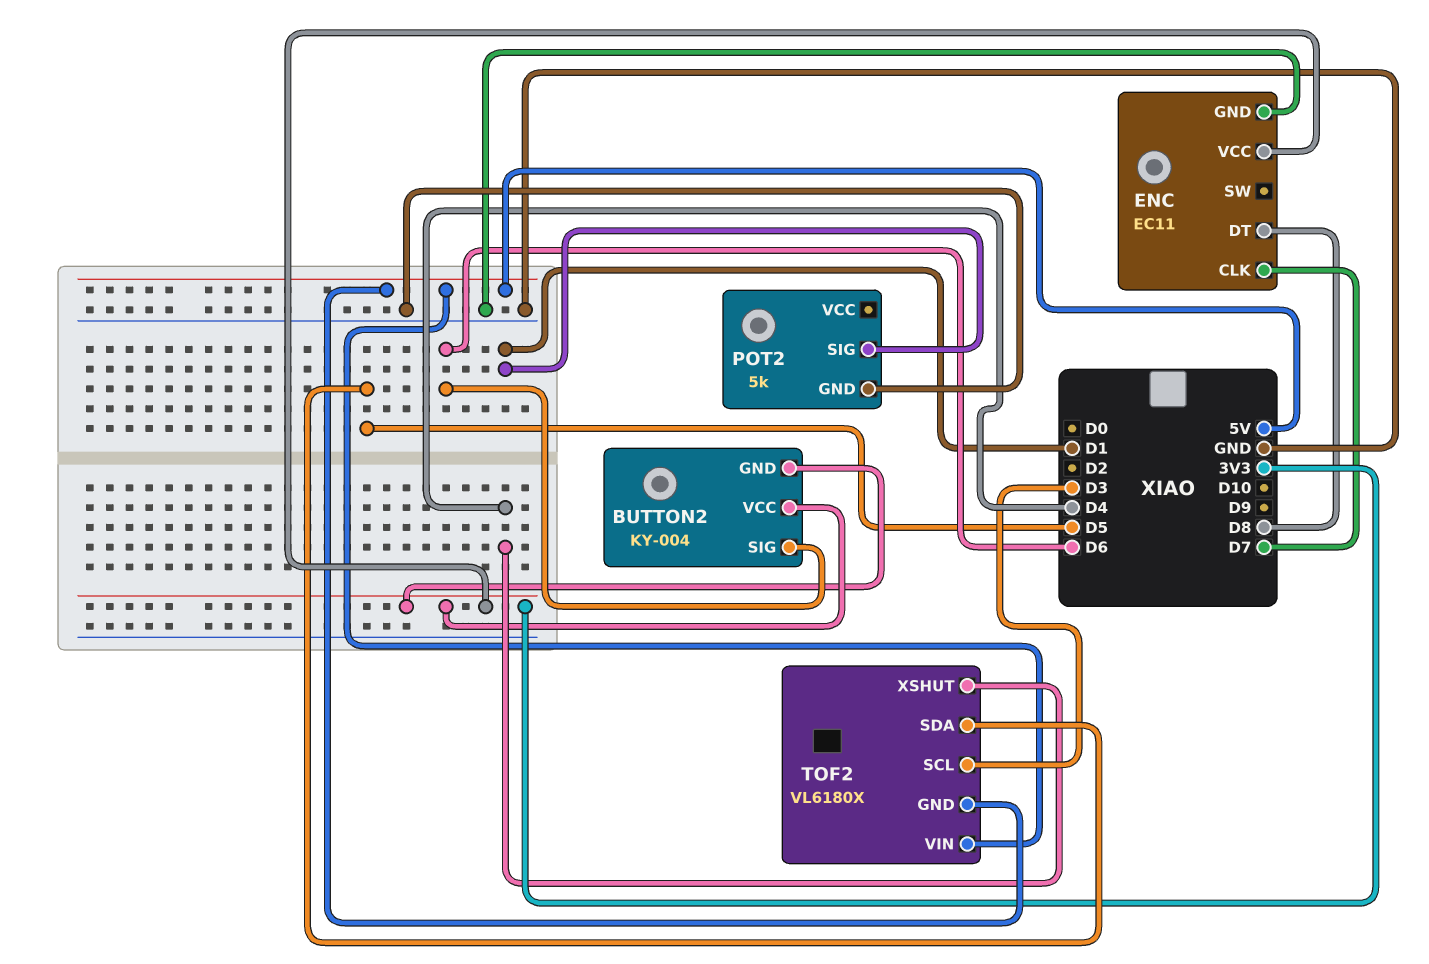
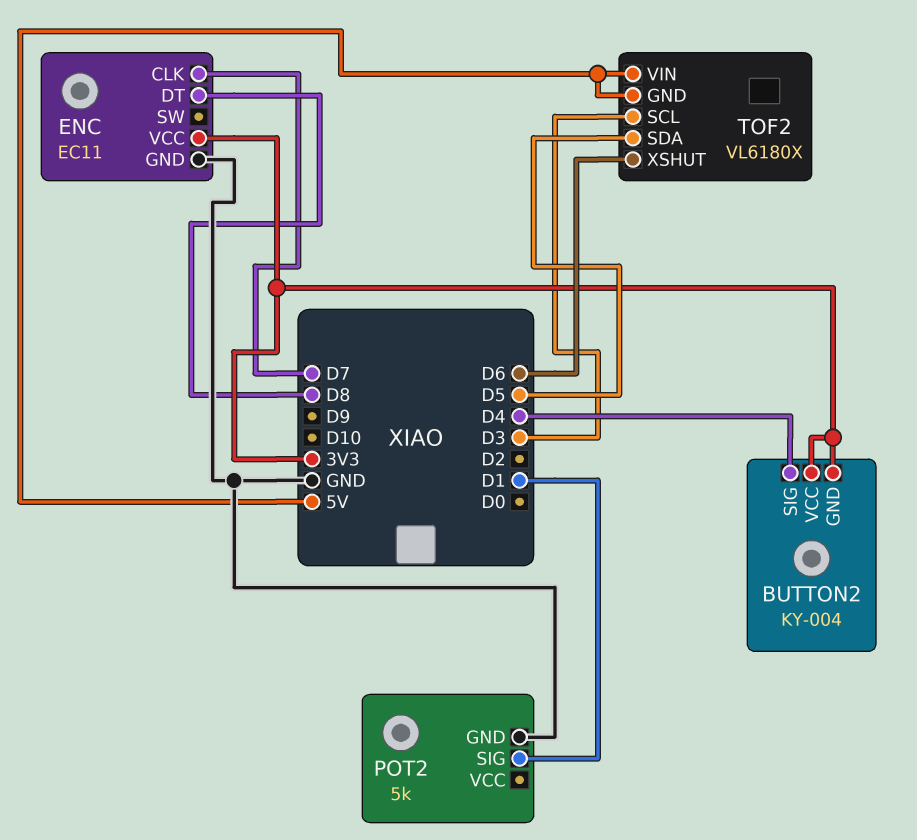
BUTTON2 pin SIG: D6 -> D4
TOF2 pin XSHUT: D4 -> D6

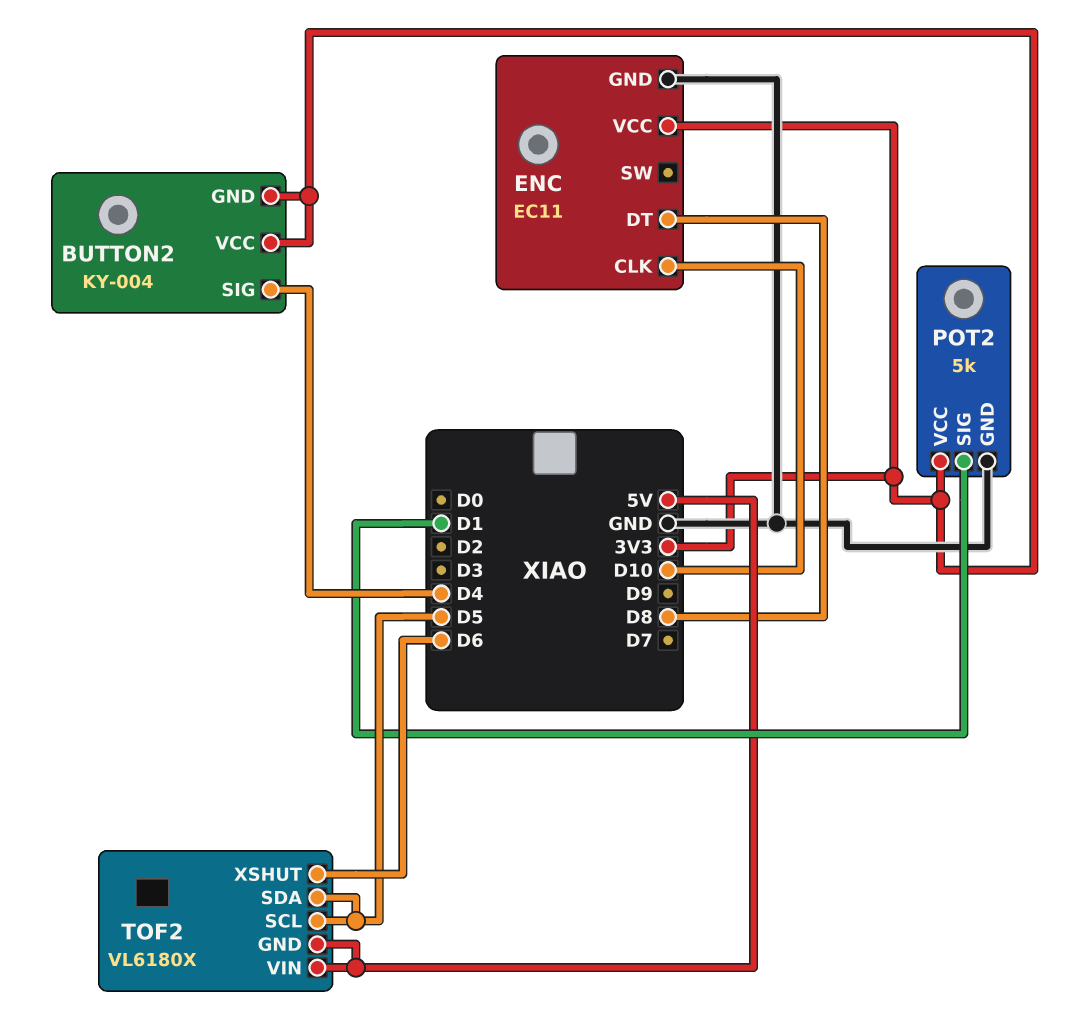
ENC pin CLK: D7 -> D10
POT2 pin VCC: none -> 3V3
TOF2 pin SCL: D3 -> D5

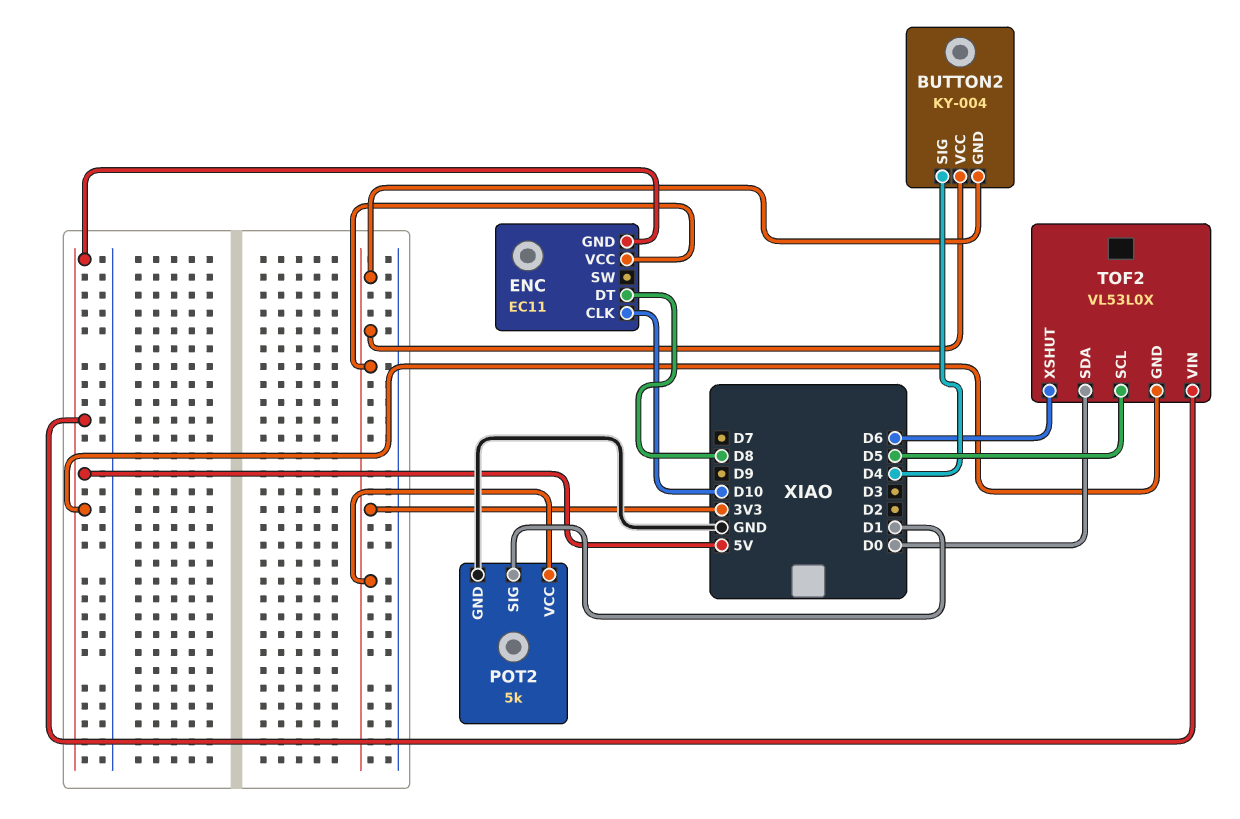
ENC pin GND: GND -> 5V
TOF2: VL6180X -> VL53L0X
TOF2 pin SDA: D5 -> D0

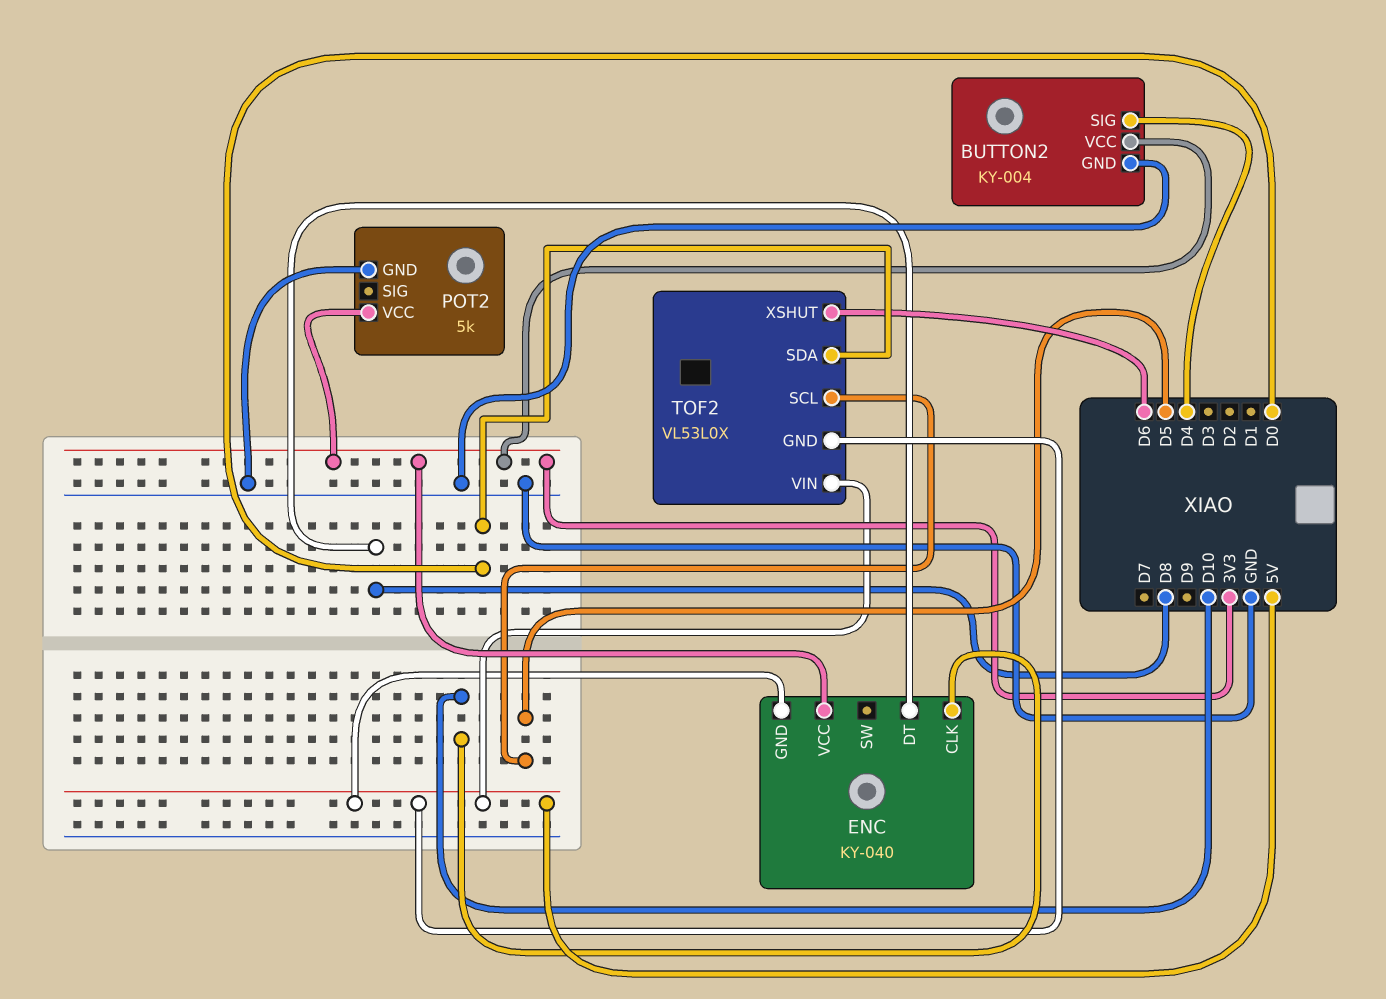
BUTTON2 pin GND: 3V3 -> GND
ENC: EC11 -> KY-040
POT2 pin SIG: D1 -> none

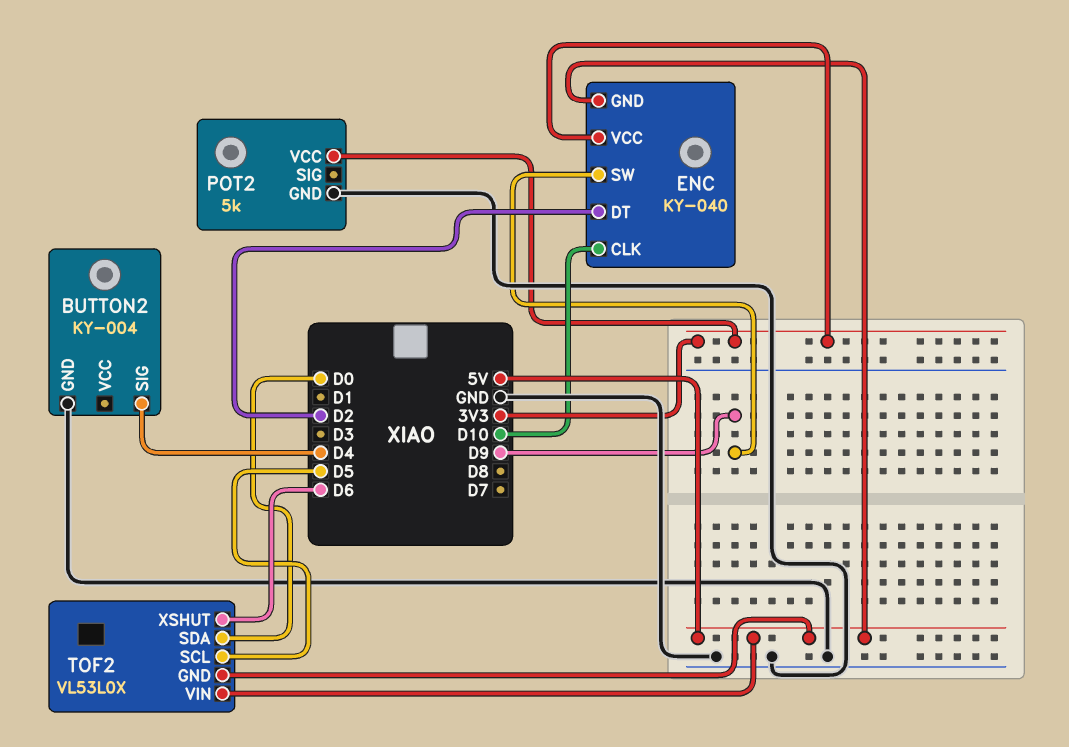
BUTTON2 pin VCC: 3V3 -> none
ENC pin DT: D8 -> D2
ENC pin SW: none -> D9

